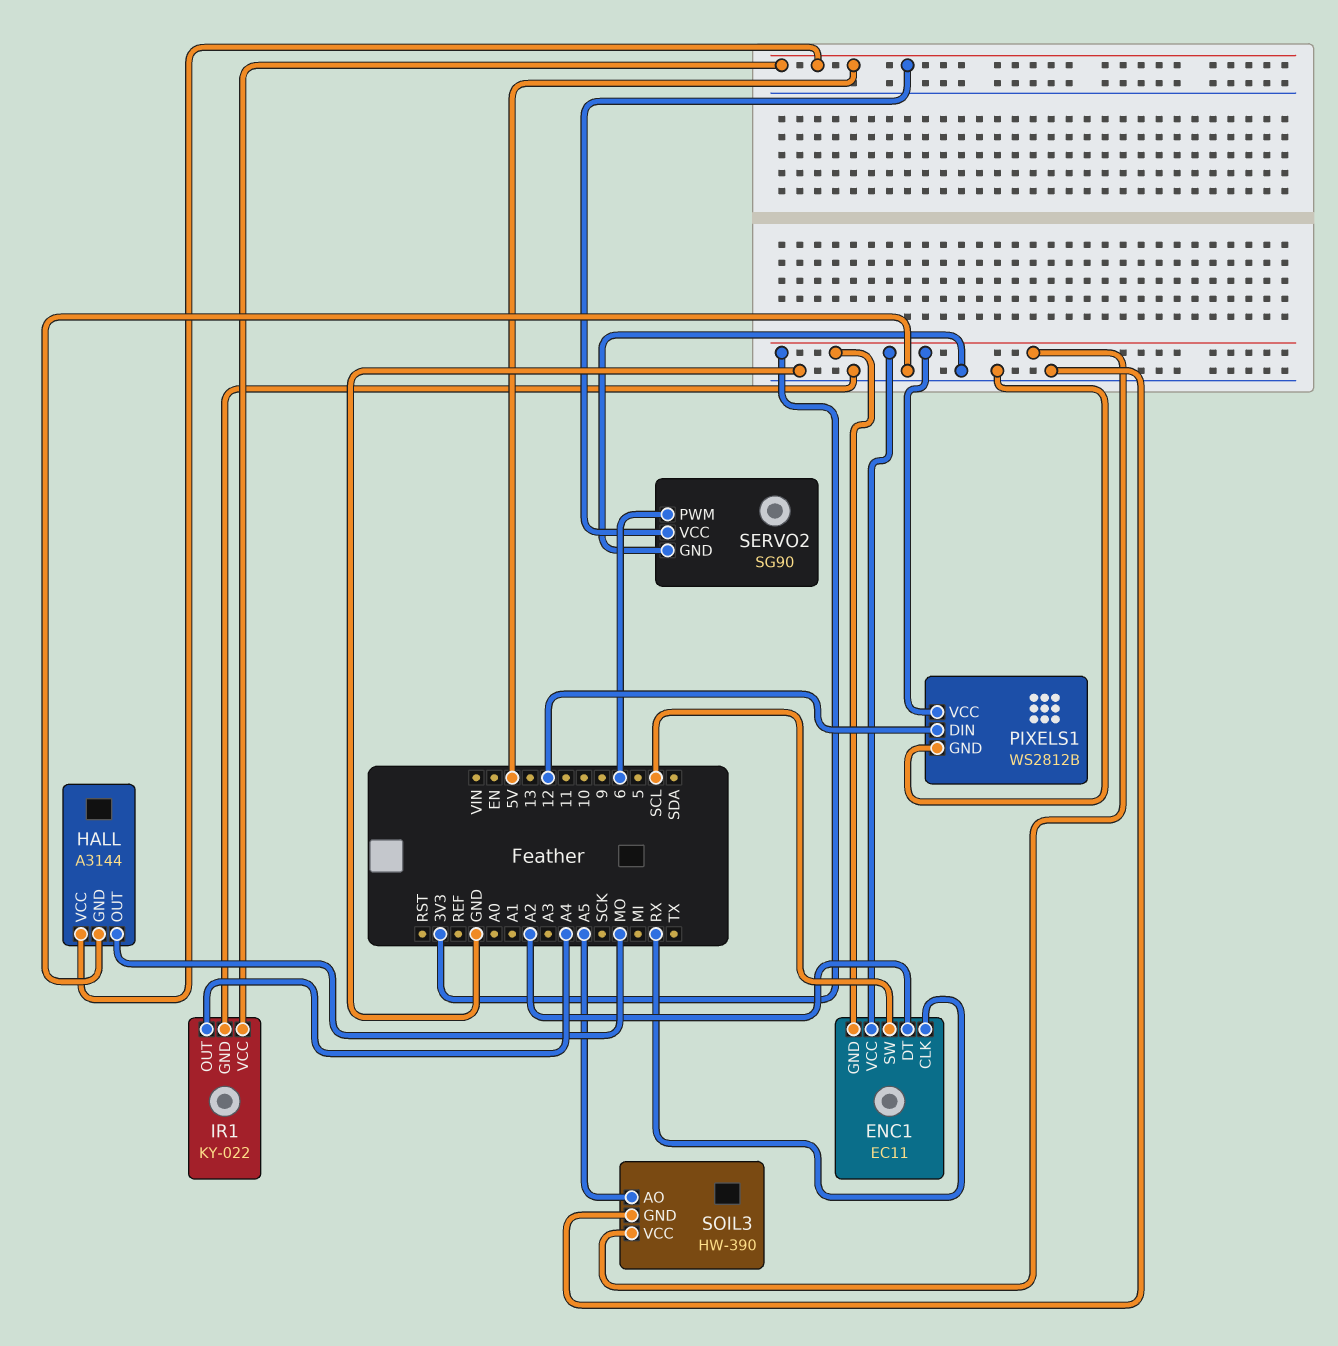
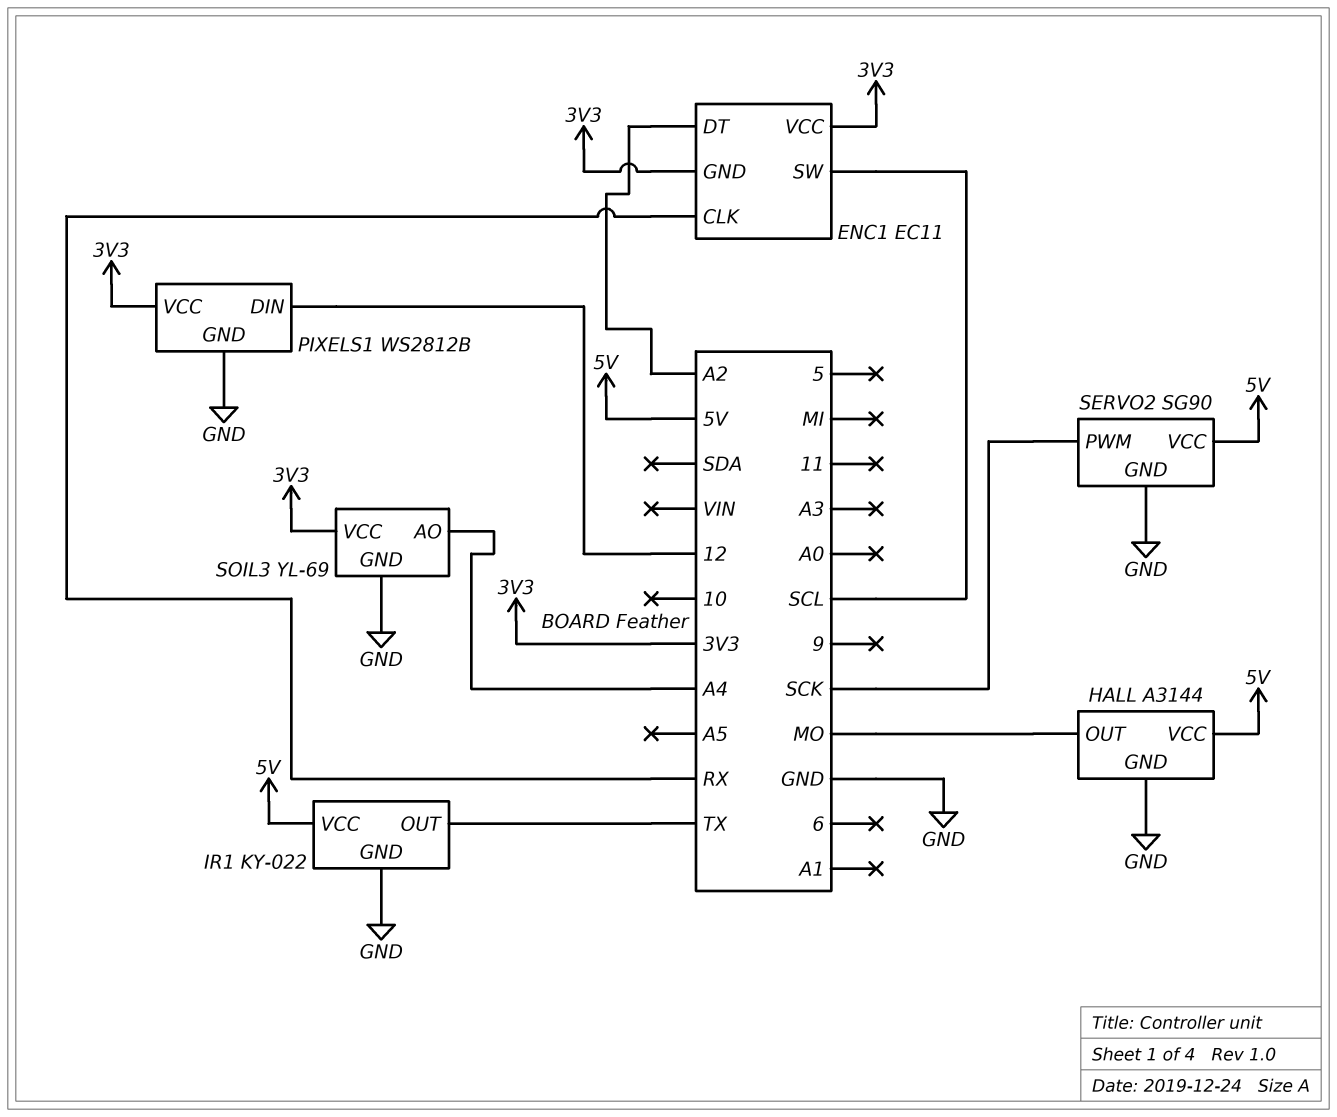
IR1 pin OUT: A4 -> TX
SERVO2 pin PWM: 6 -> SCK
SOIL3: HW-390 -> YL-69
SOIL3 pin AO: A5 -> A4

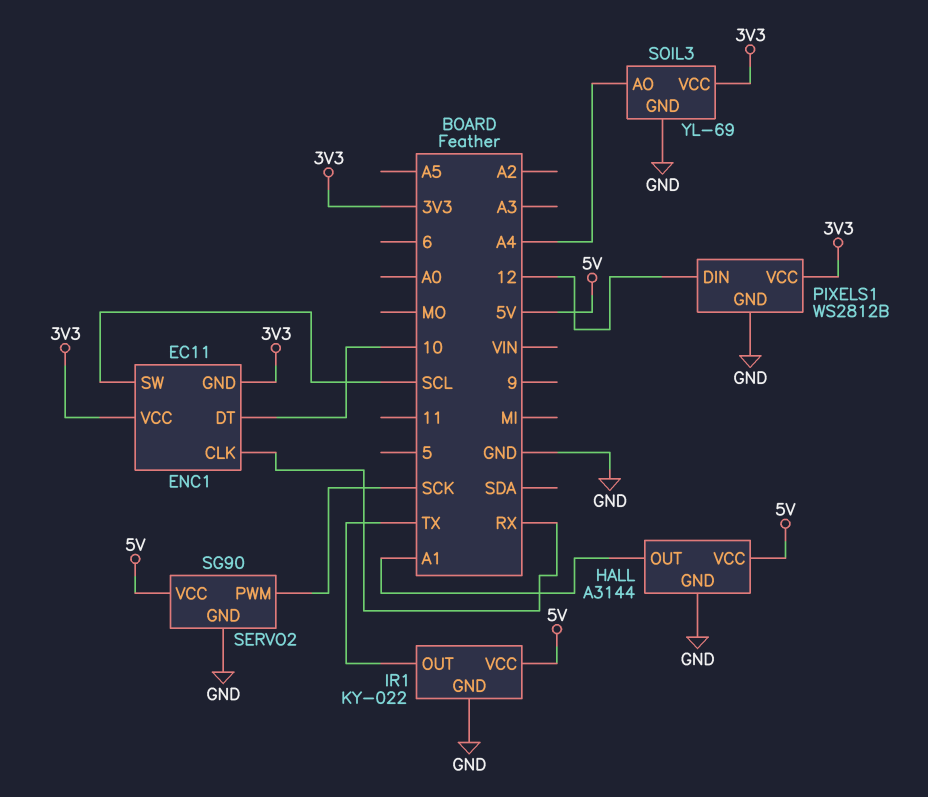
ENC1 pin DT: A2 -> 10
HALL pin OUT: MO -> A1

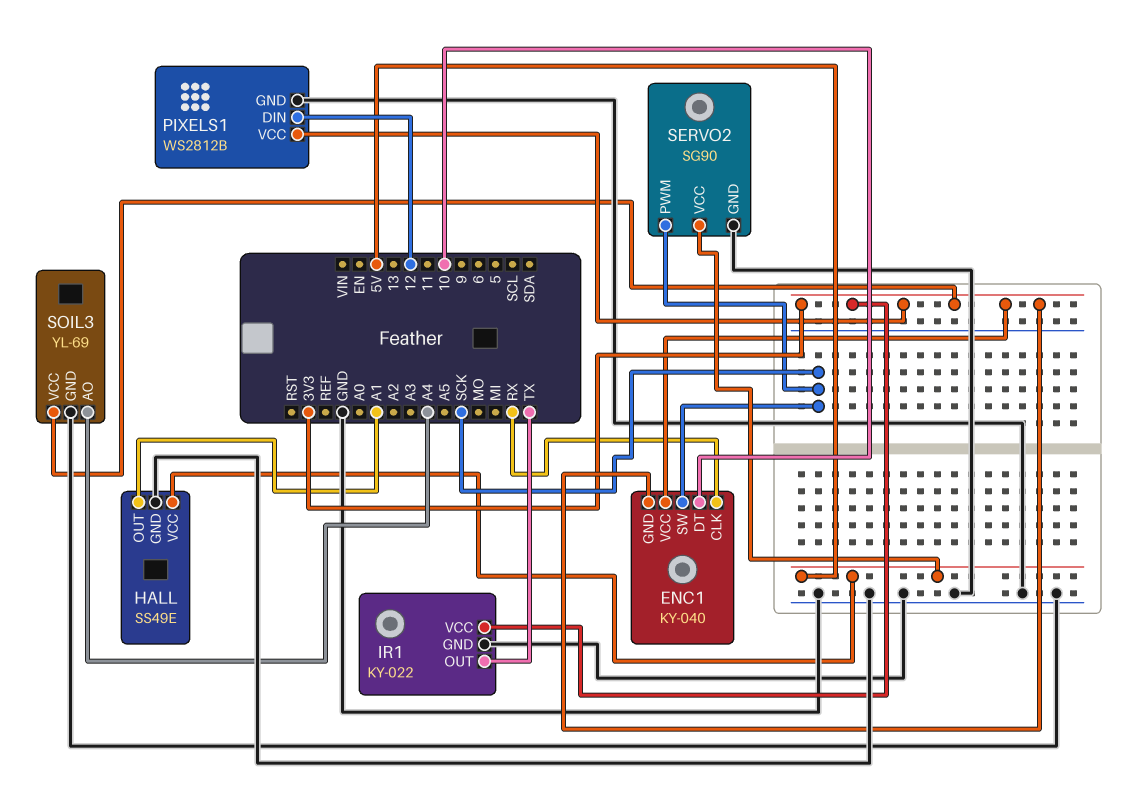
ENC1: EC11 -> KY-040
ENC1 pin SW: SCL -> SCK
HALL: A3144 -> SS49E
IR1 pin VCC: 5V -> 3V3

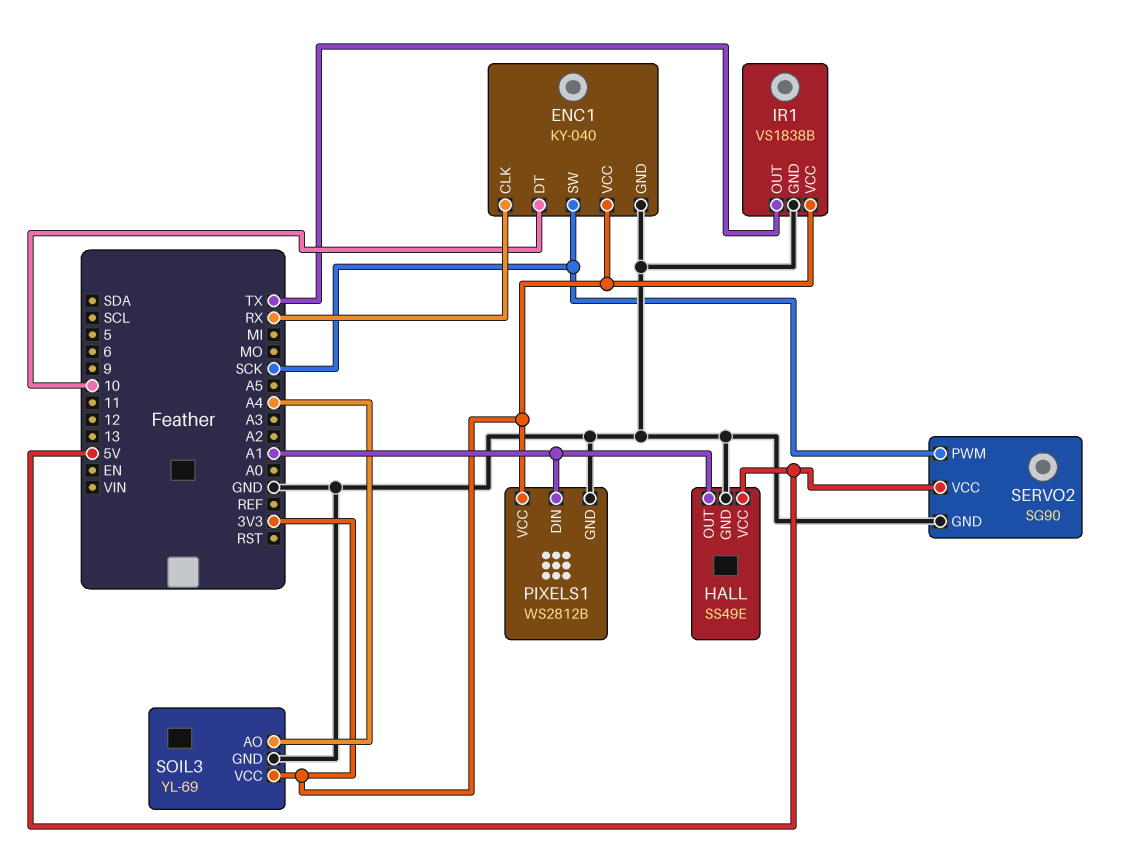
ENC1 pin GND: 3V3 -> GND
IR1: KY-022 -> VS1838B
PIXELS1 pin DIN: 12 -> A1

